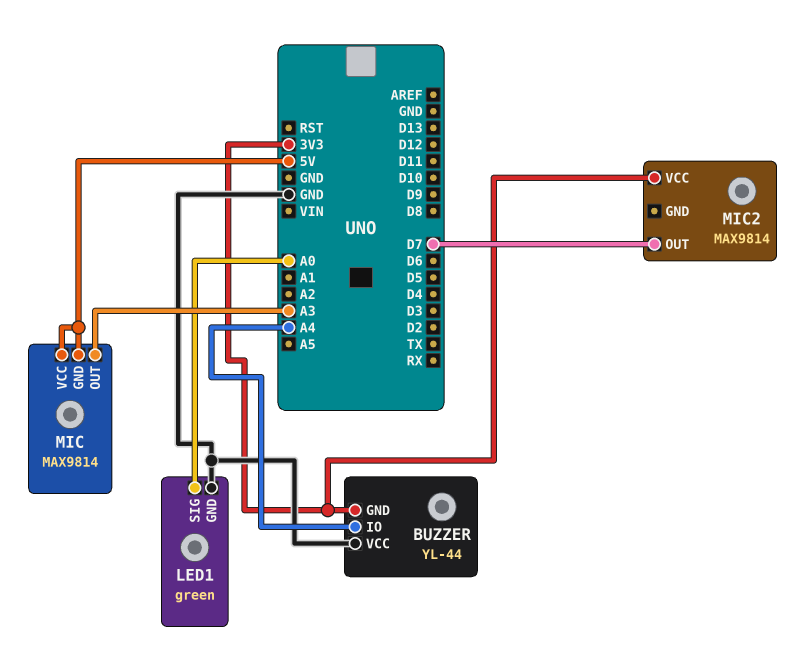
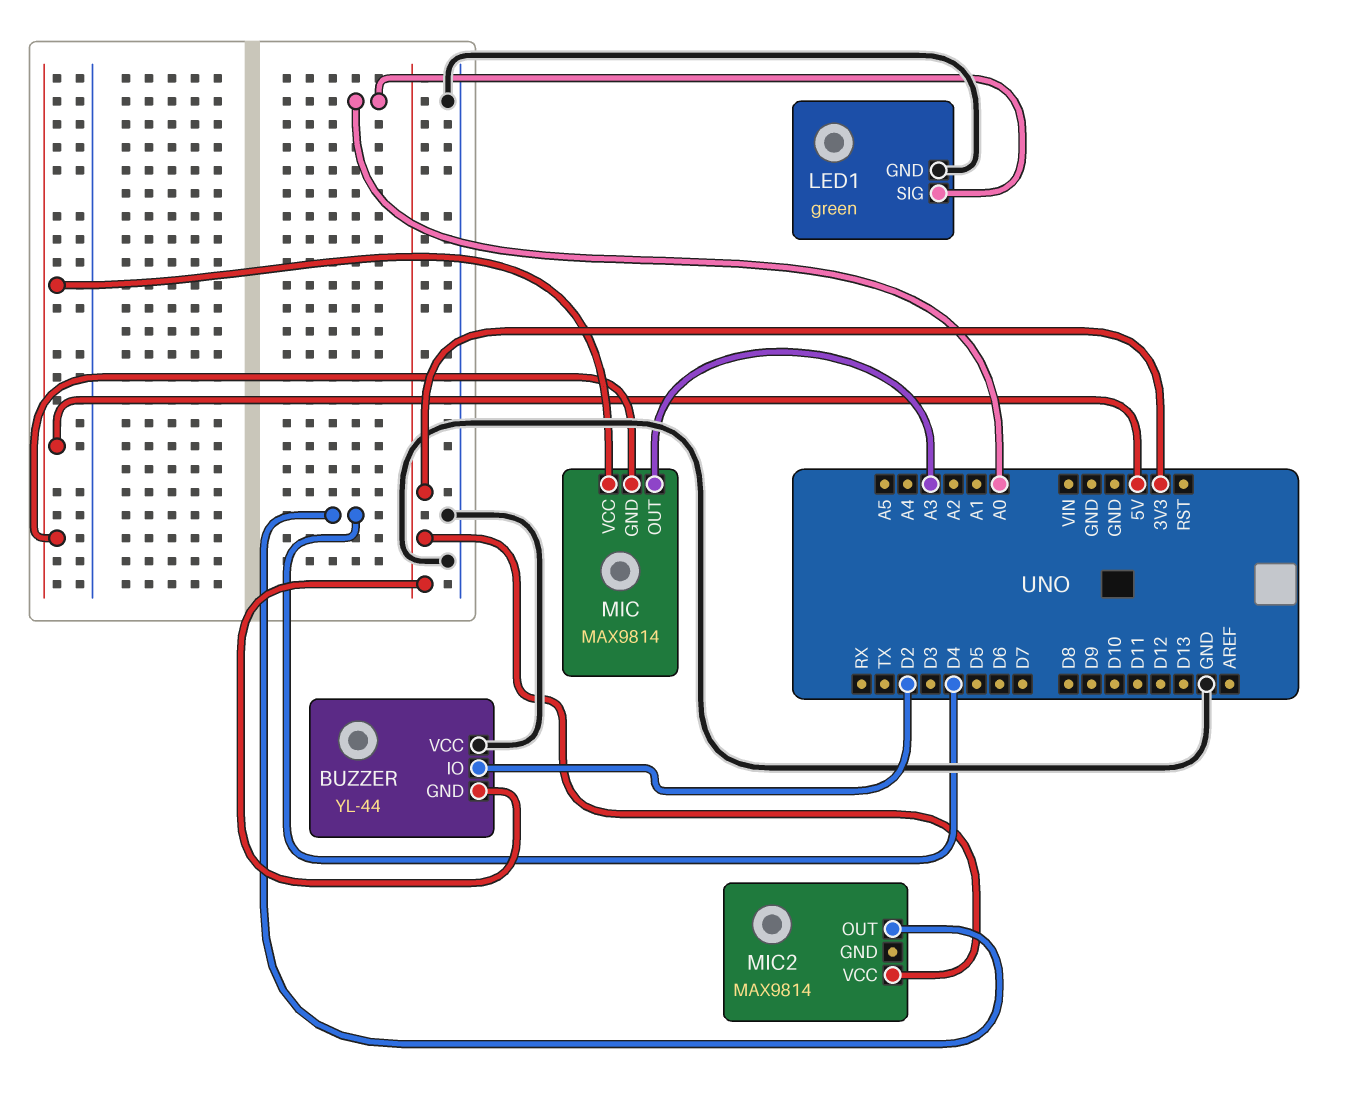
BUZZER pin IO: A4 -> D2
MIC2 pin OUT: D7 -> D4

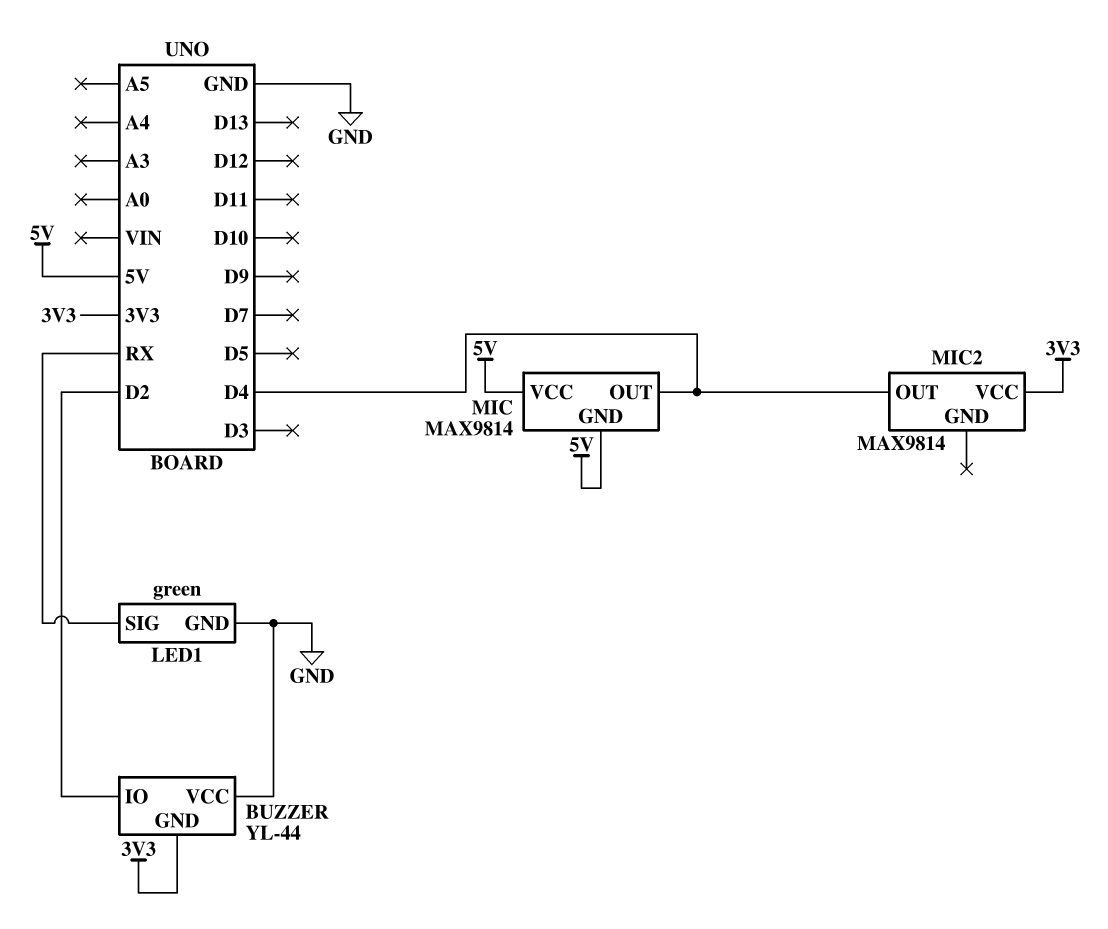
LED1 pin SIG: A0 -> RX
MIC pin OUT: A3 -> D4

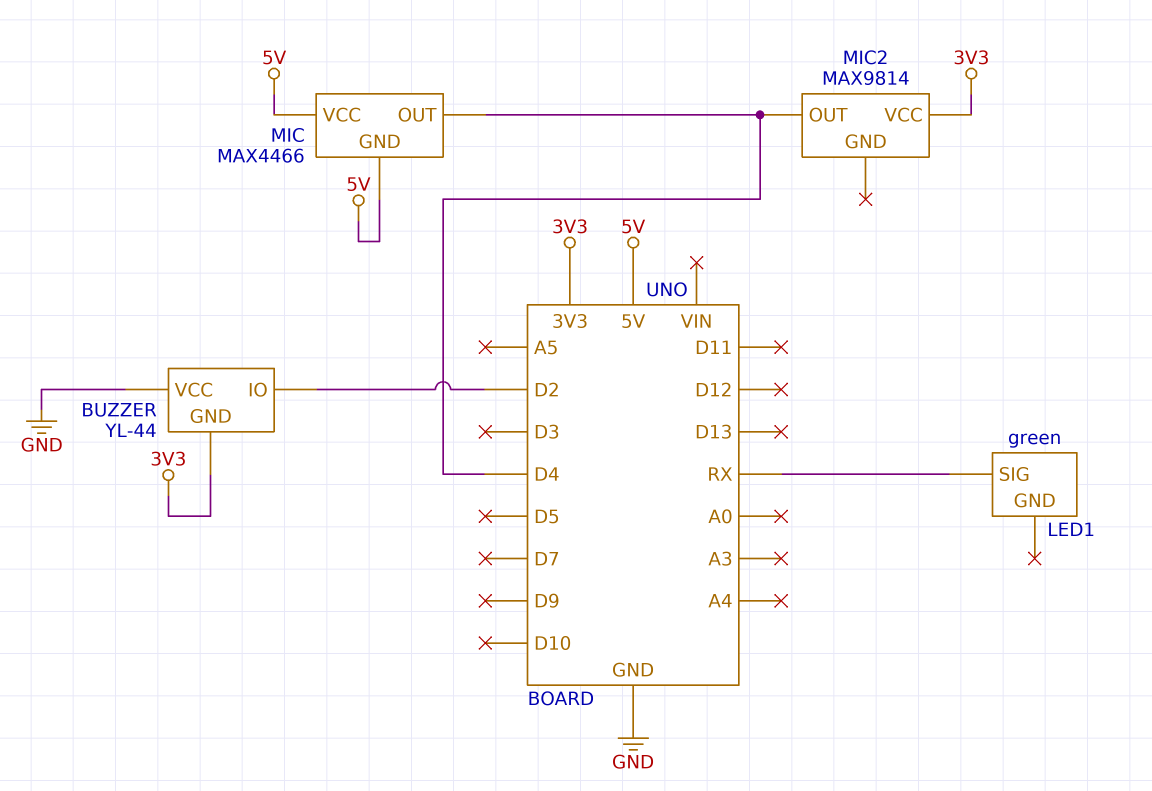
LED1 pin GND: GND -> none
MIC: MAX9814 -> MAX4466

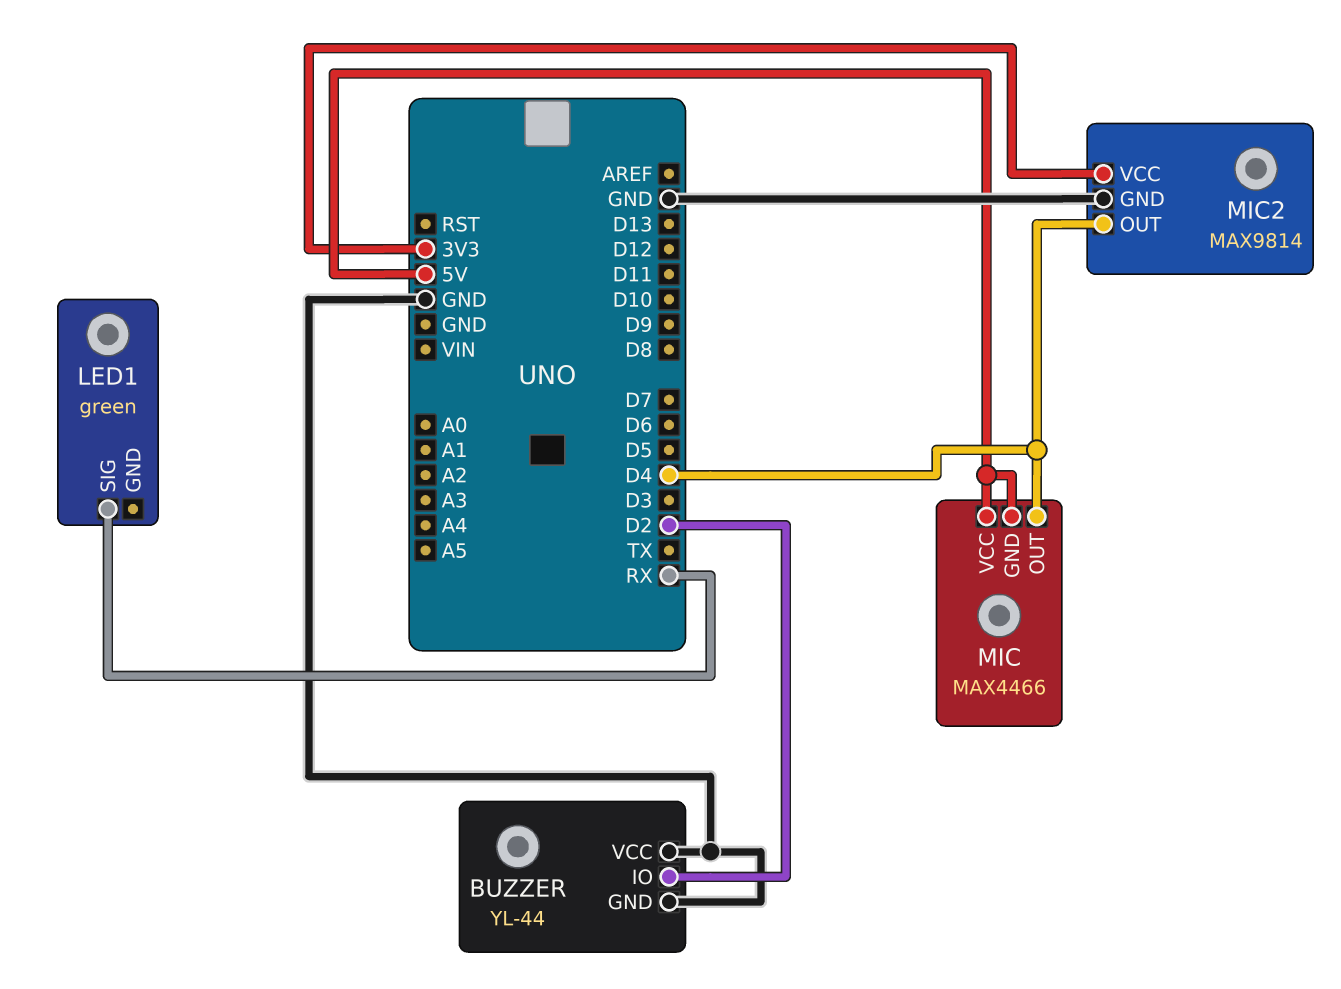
BUZZER pin GND: 3V3 -> GND
MIC2 pin GND: none -> GND

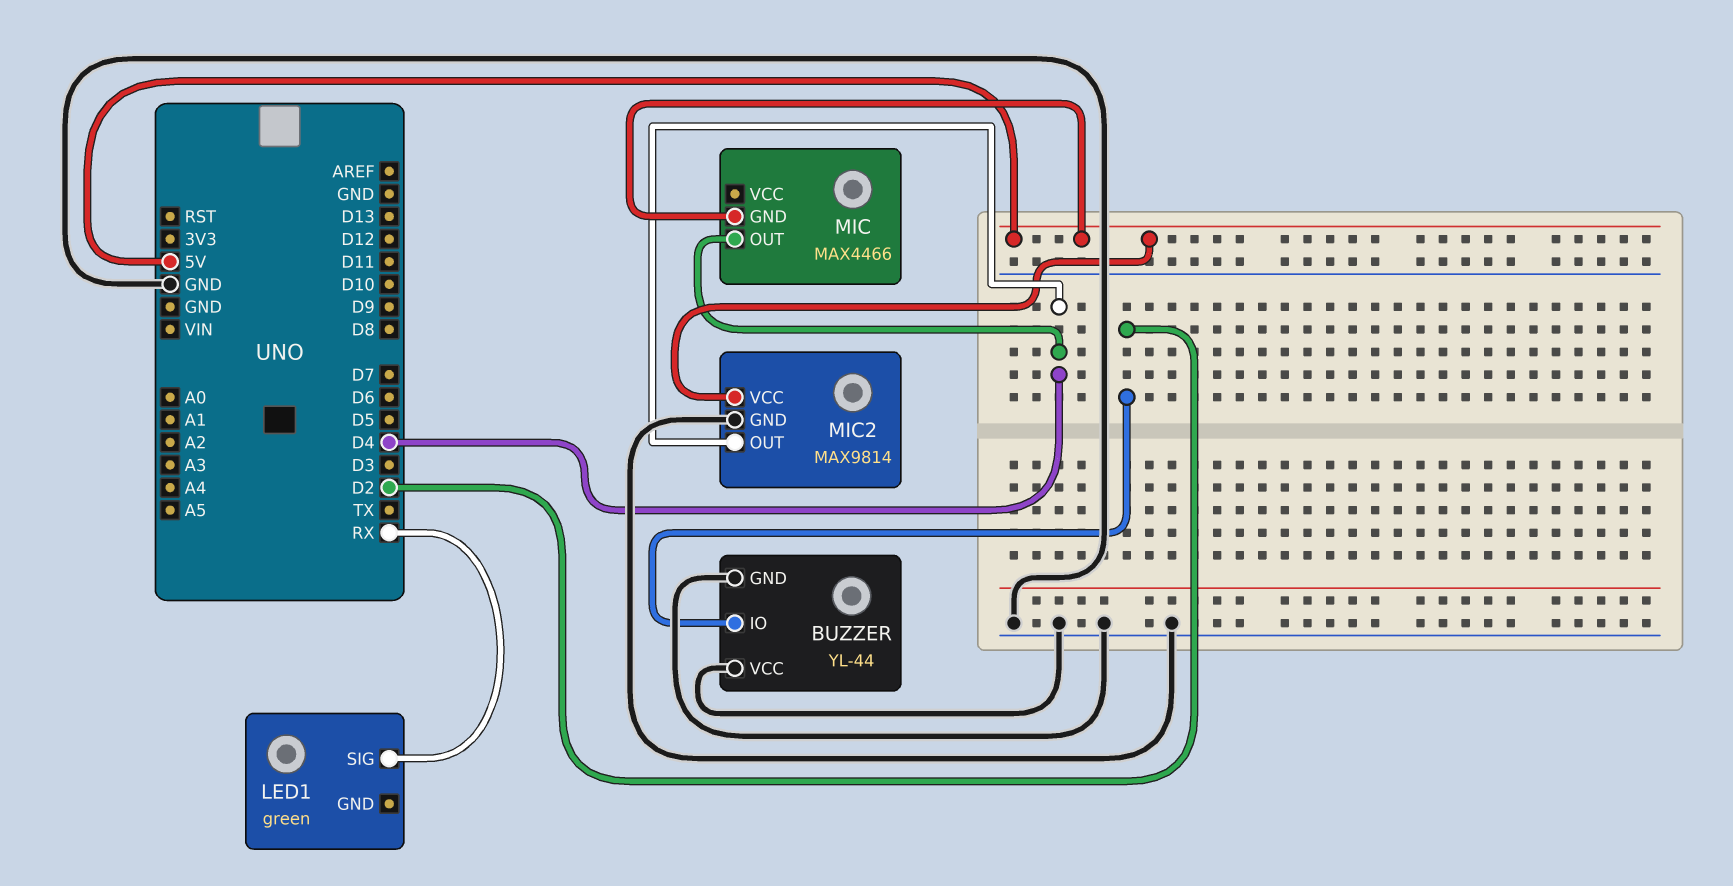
MIC pin VCC: 5V -> none
MIC2 pin VCC: 3V3 -> 5V

